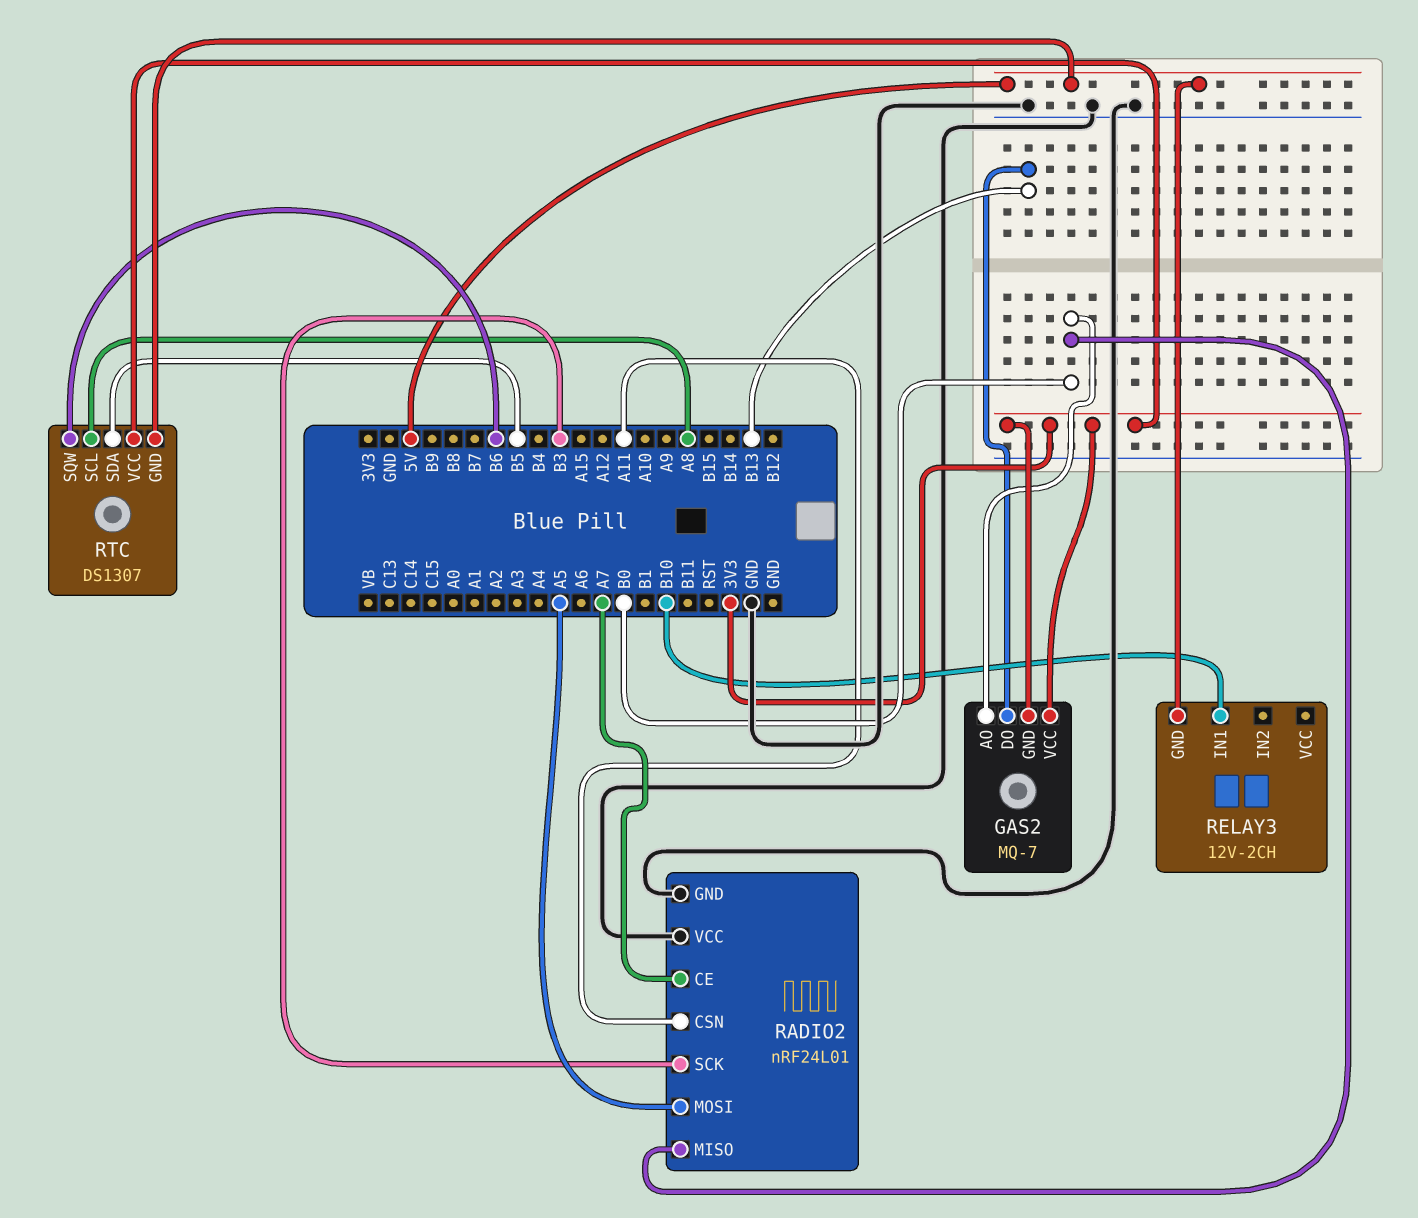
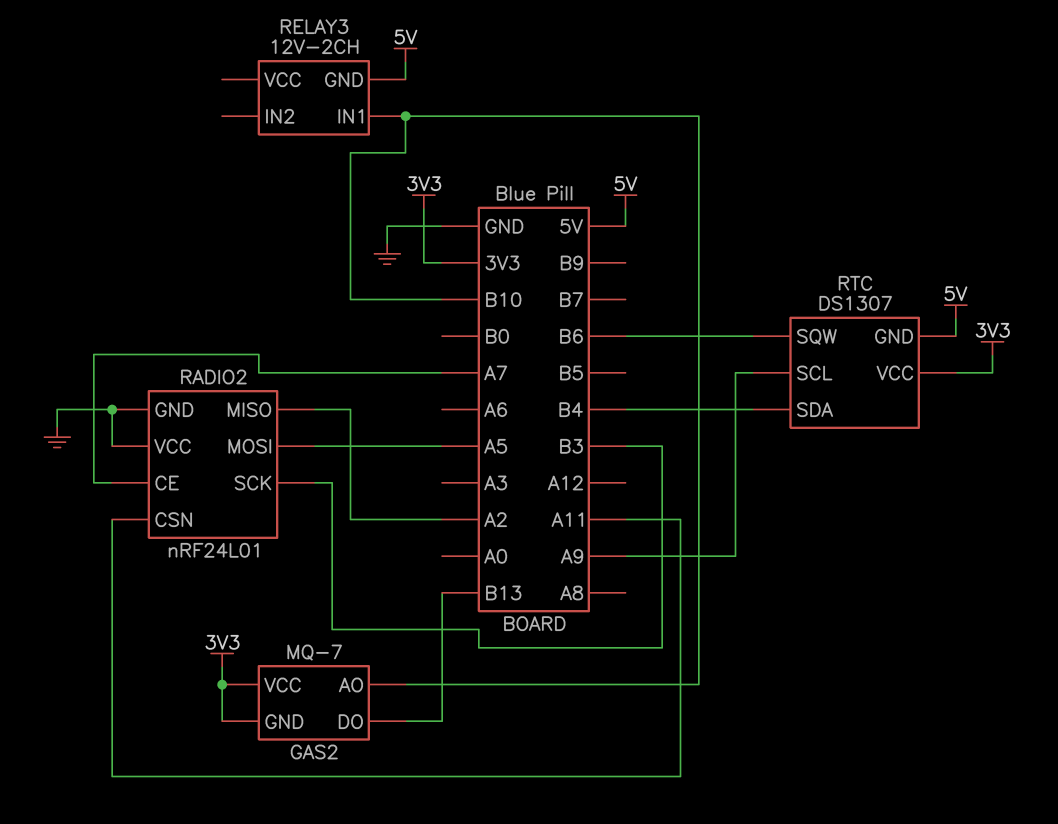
GAS2 pin AO: B0 -> B10
RADIO2 pin MISO: B0 -> A2
RTC pin SCL: A8 -> A9
RTC pin SDA: B5 -> B4

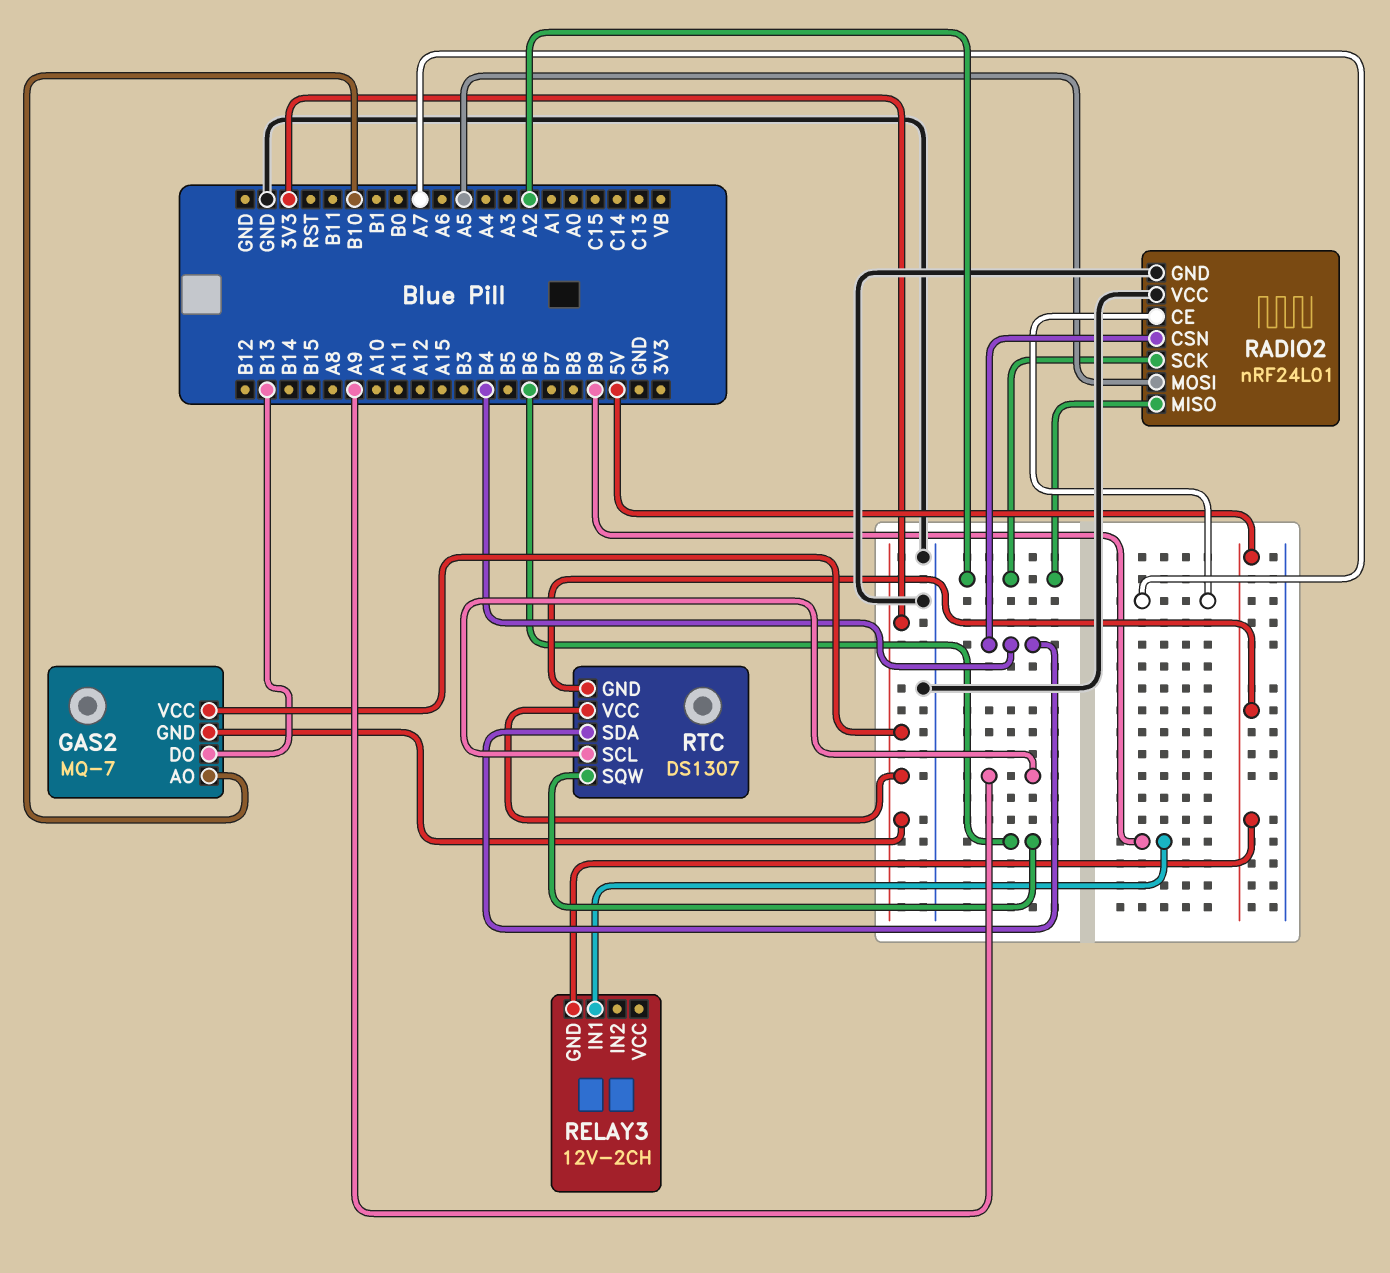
RADIO2 pin CSN: A11 -> B4
RADIO2 pin SCK: B3 -> A2
RELAY3 pin IN1: B10 -> B9

